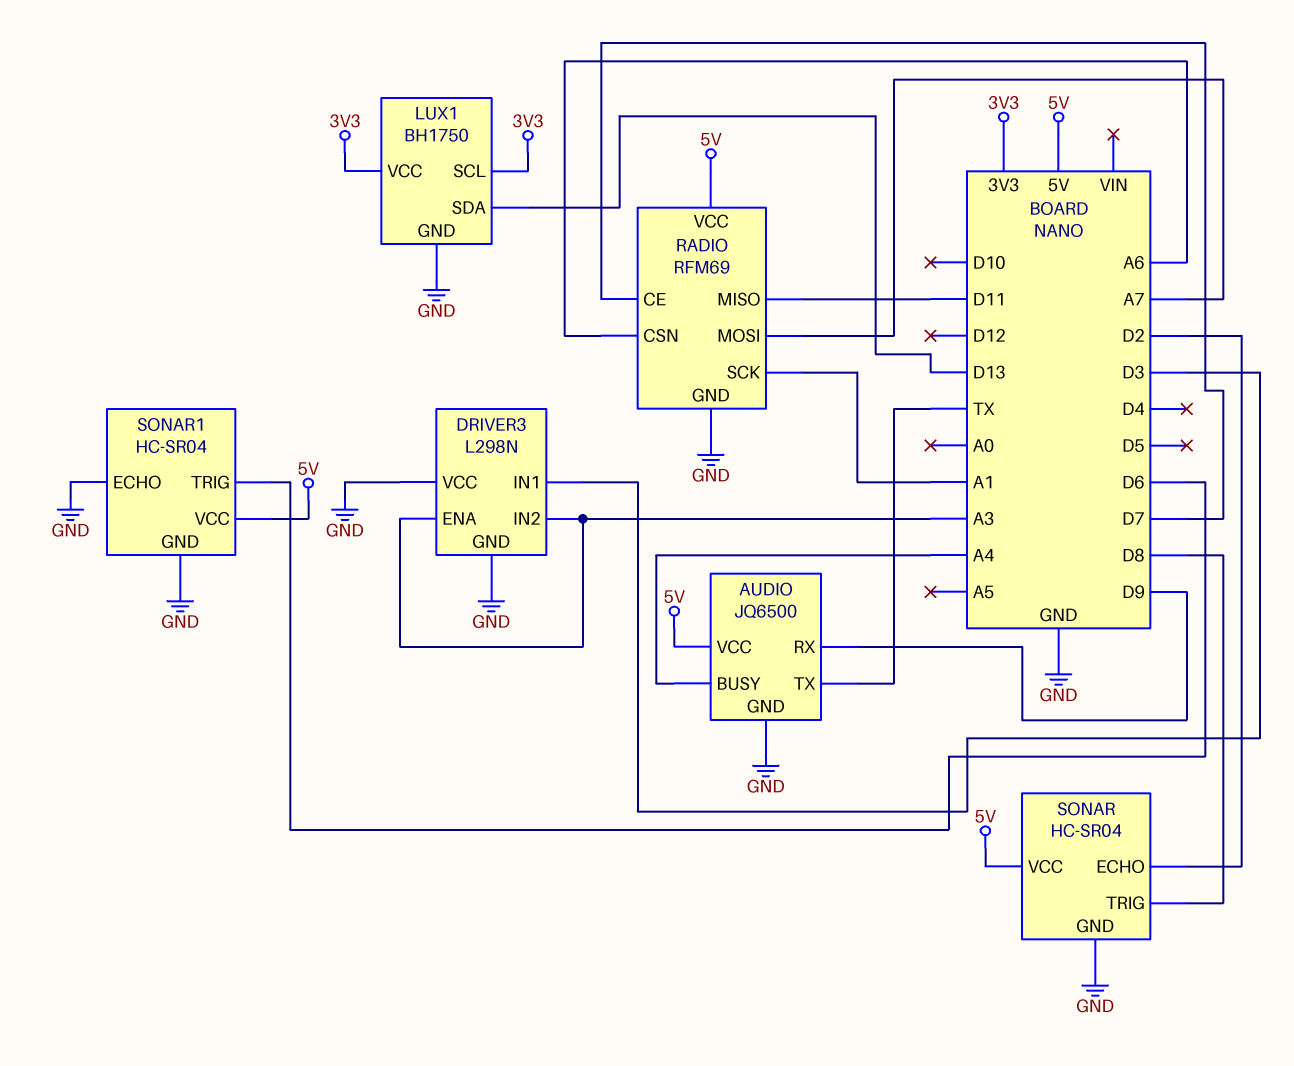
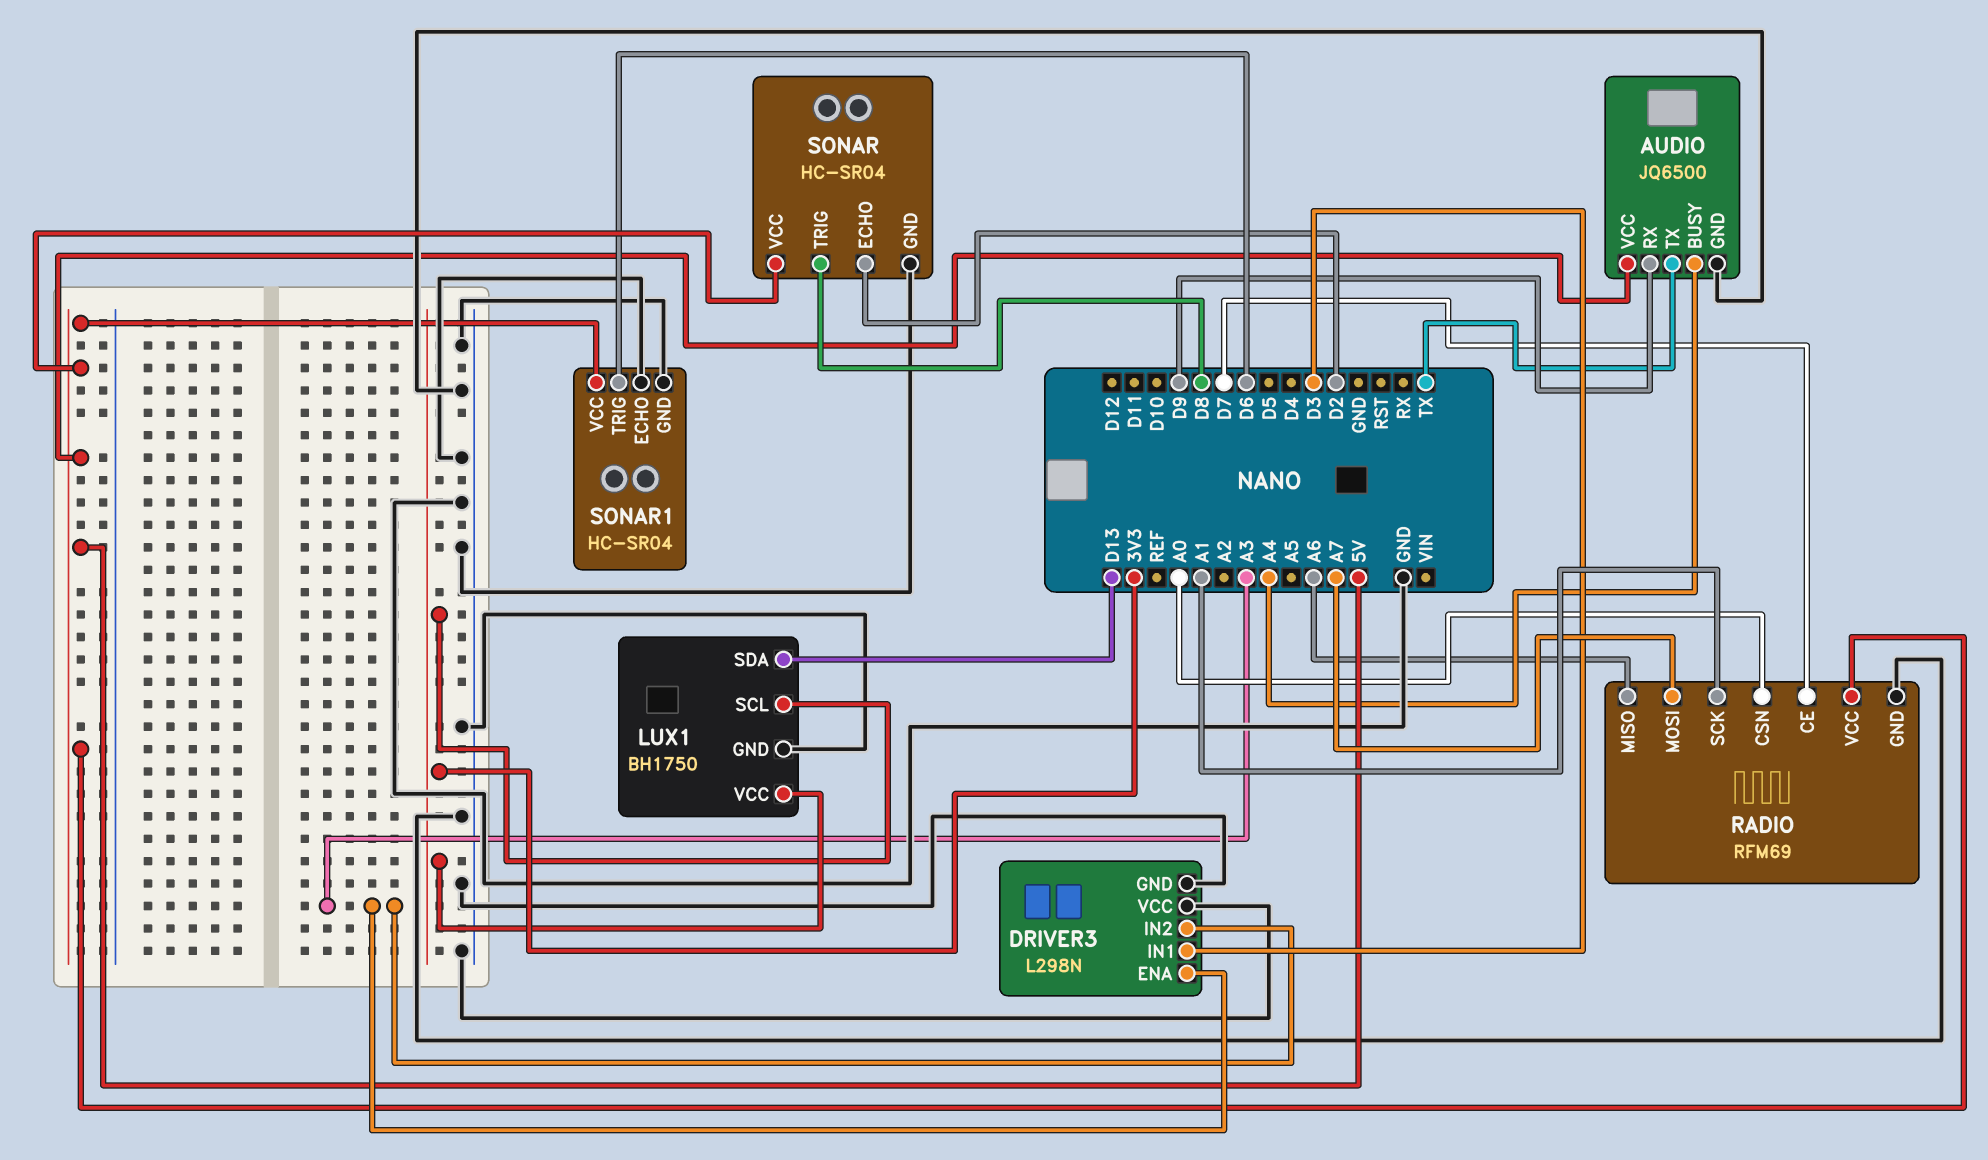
RADIO pin CSN: A6 -> A0
RADIO pin MISO: D11 -> A6

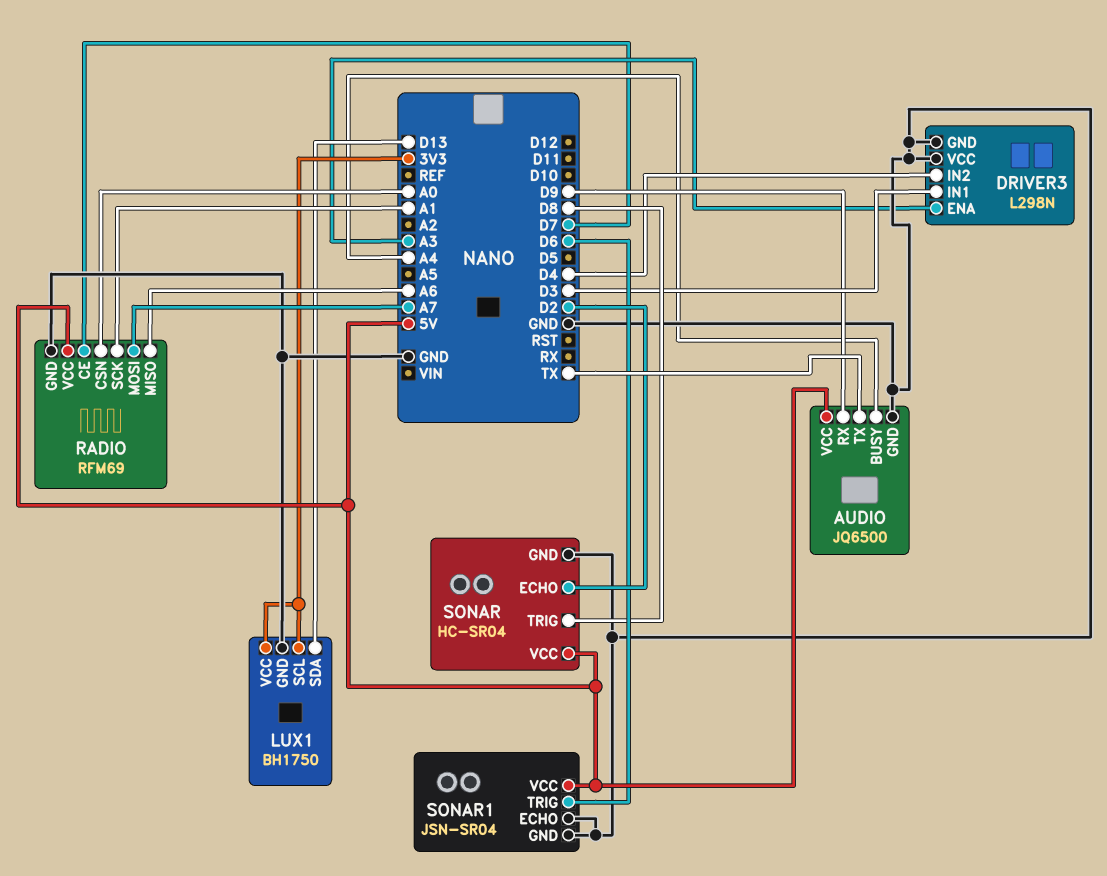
DRIVER3 pin IN2: A3 -> D4
SONAR1: HC-SR04 -> JSN-SR04

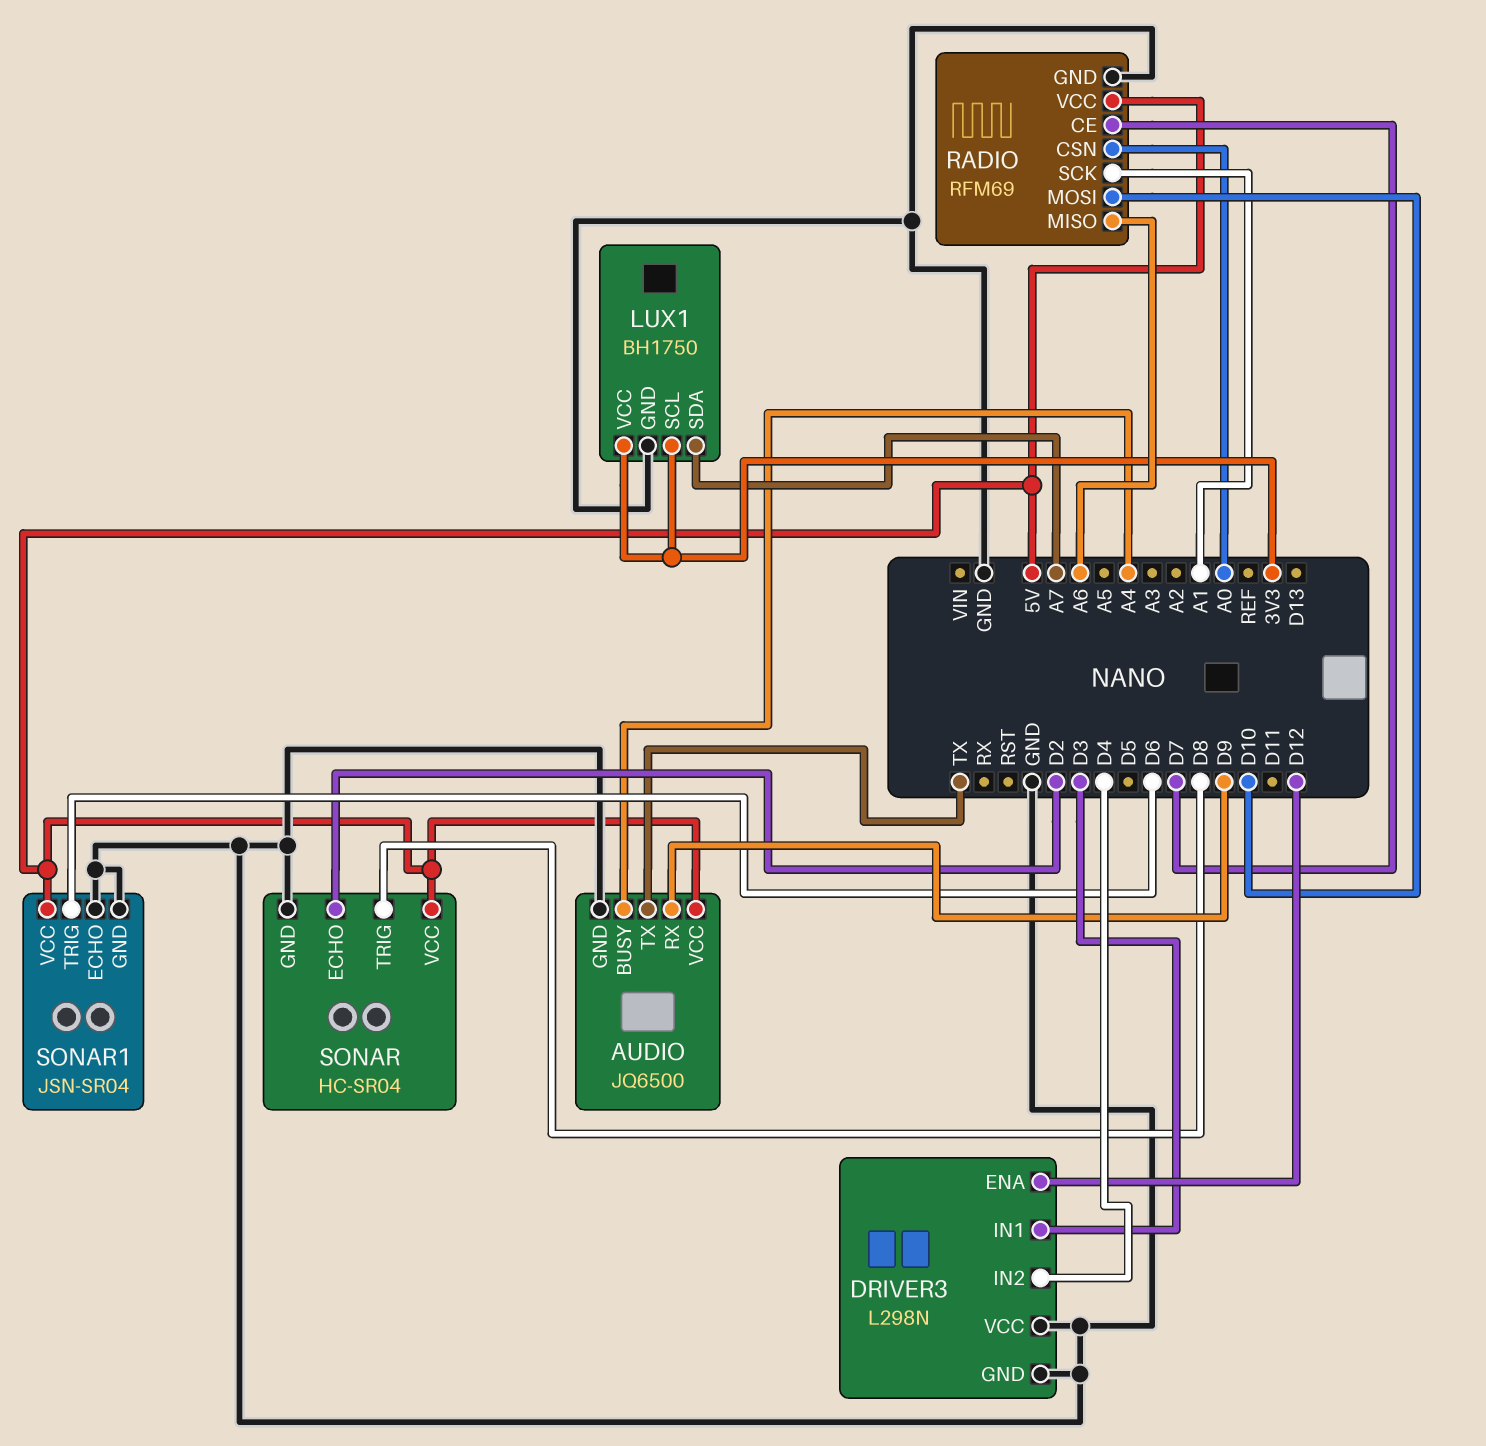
DRIVER3 pin ENA: A3 -> D12
LUX1 pin SDA: D13 -> A7
RADIO pin MOSI: A7 -> D10

